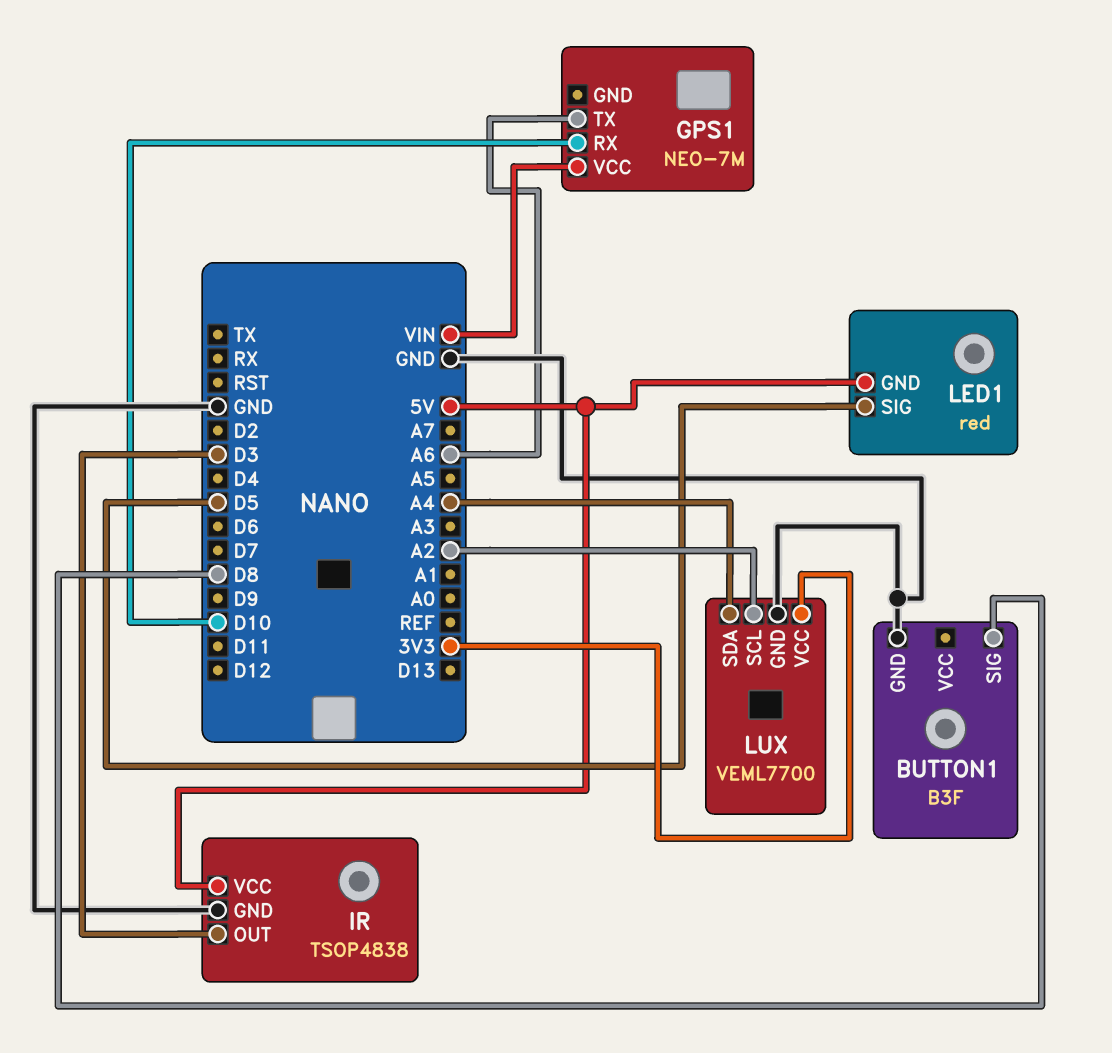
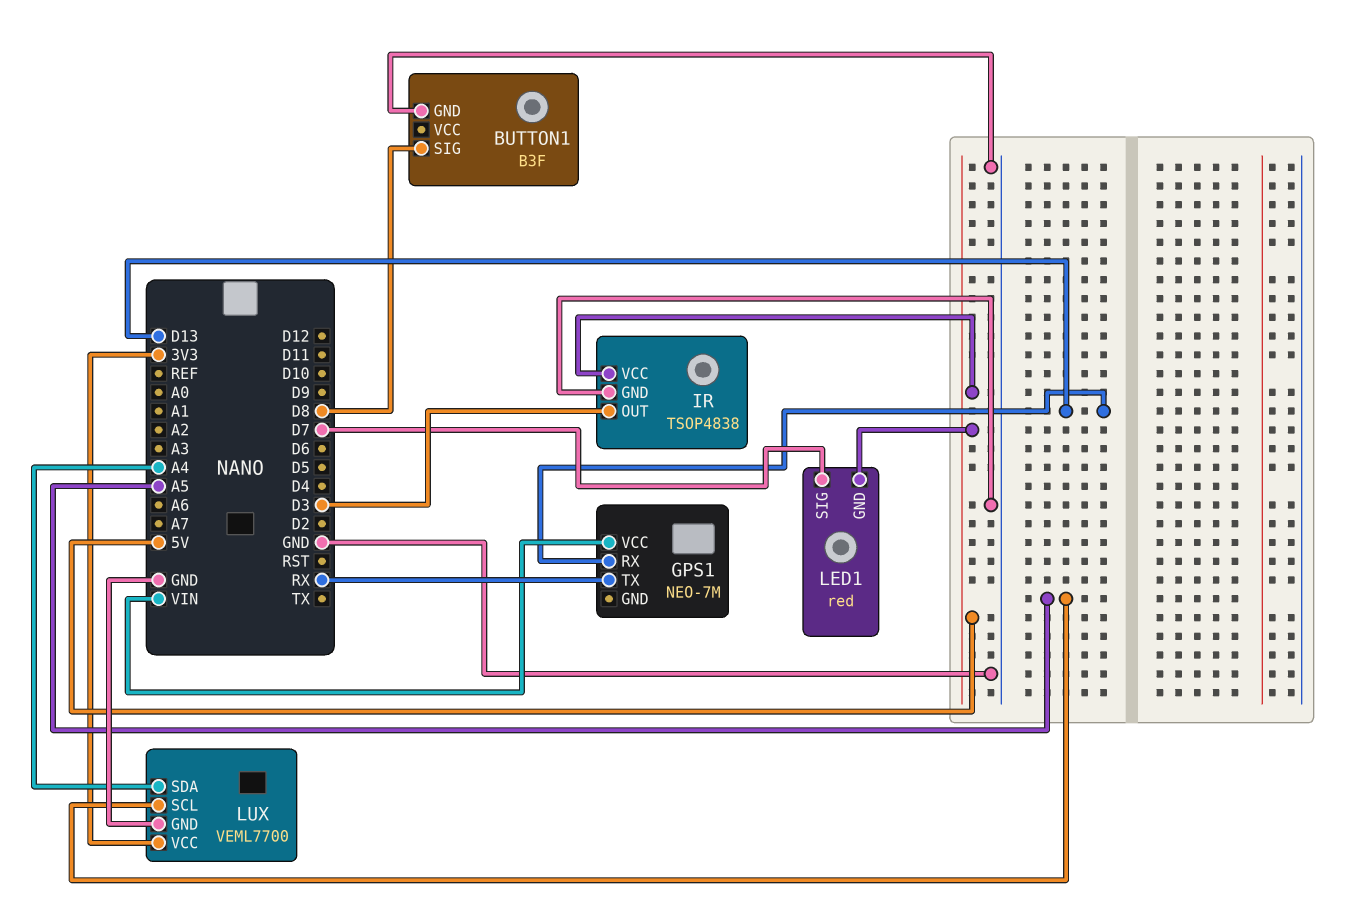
GPS1 pin RX: D10 -> D13
GPS1 pin TX: A6 -> RX
LED1 pin SIG: D5 -> D7
LUX pin SCL: A2 -> A5

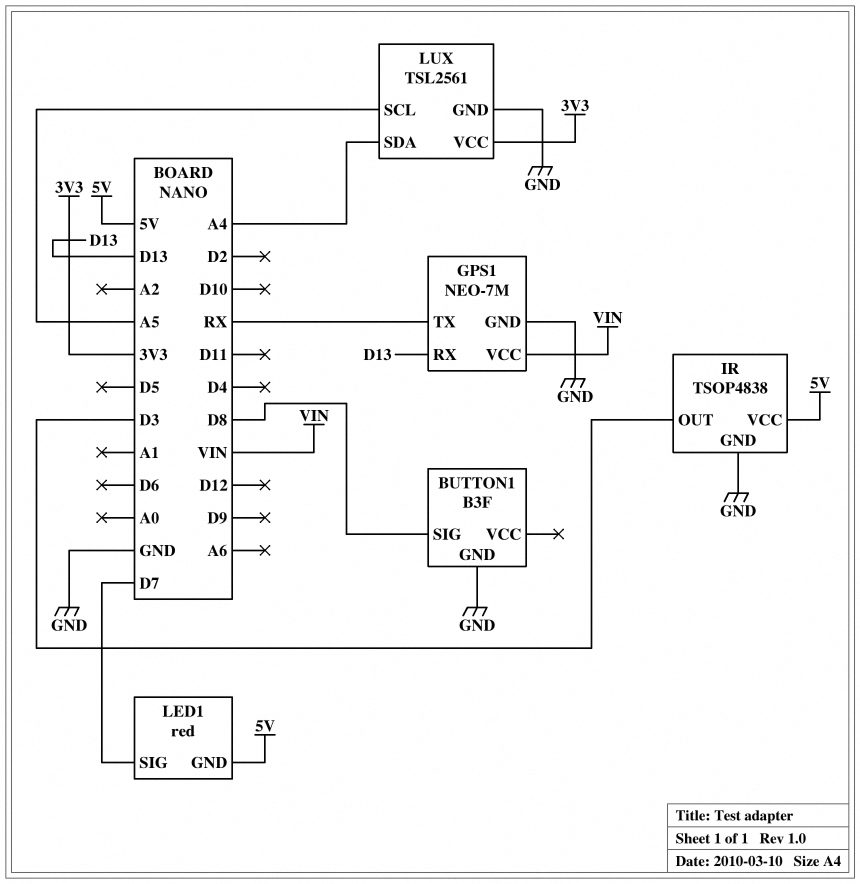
GPS1 pin GND: none -> GND
LUX: VEML7700 -> TSL2561

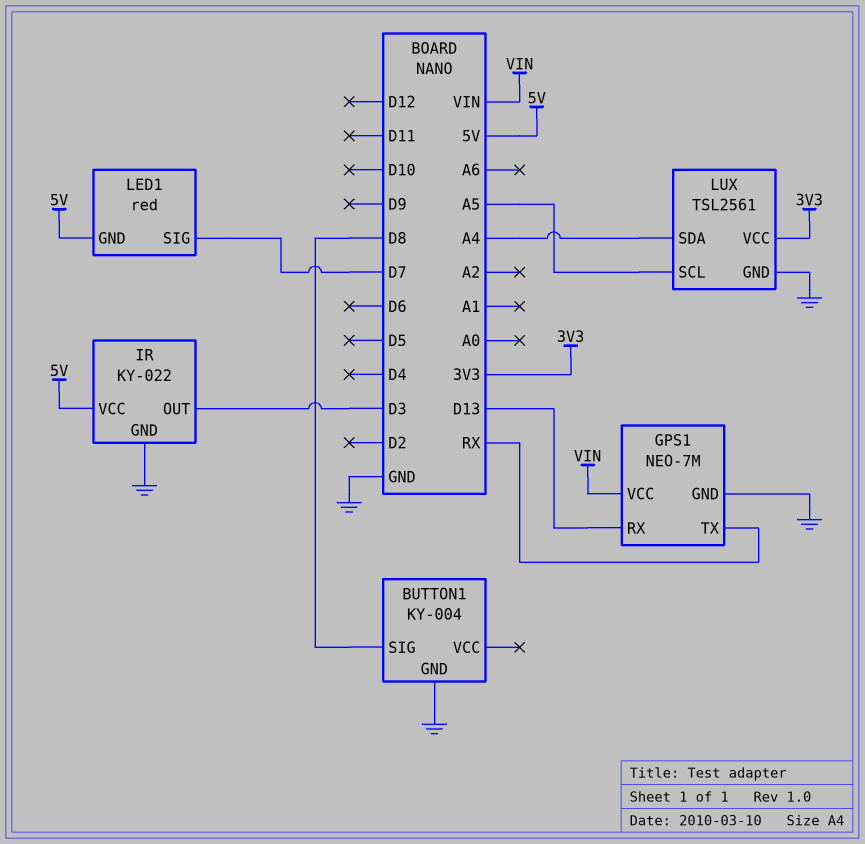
BUTTON1: B3F -> KY-004
IR: TSOP4838 -> KY-022

